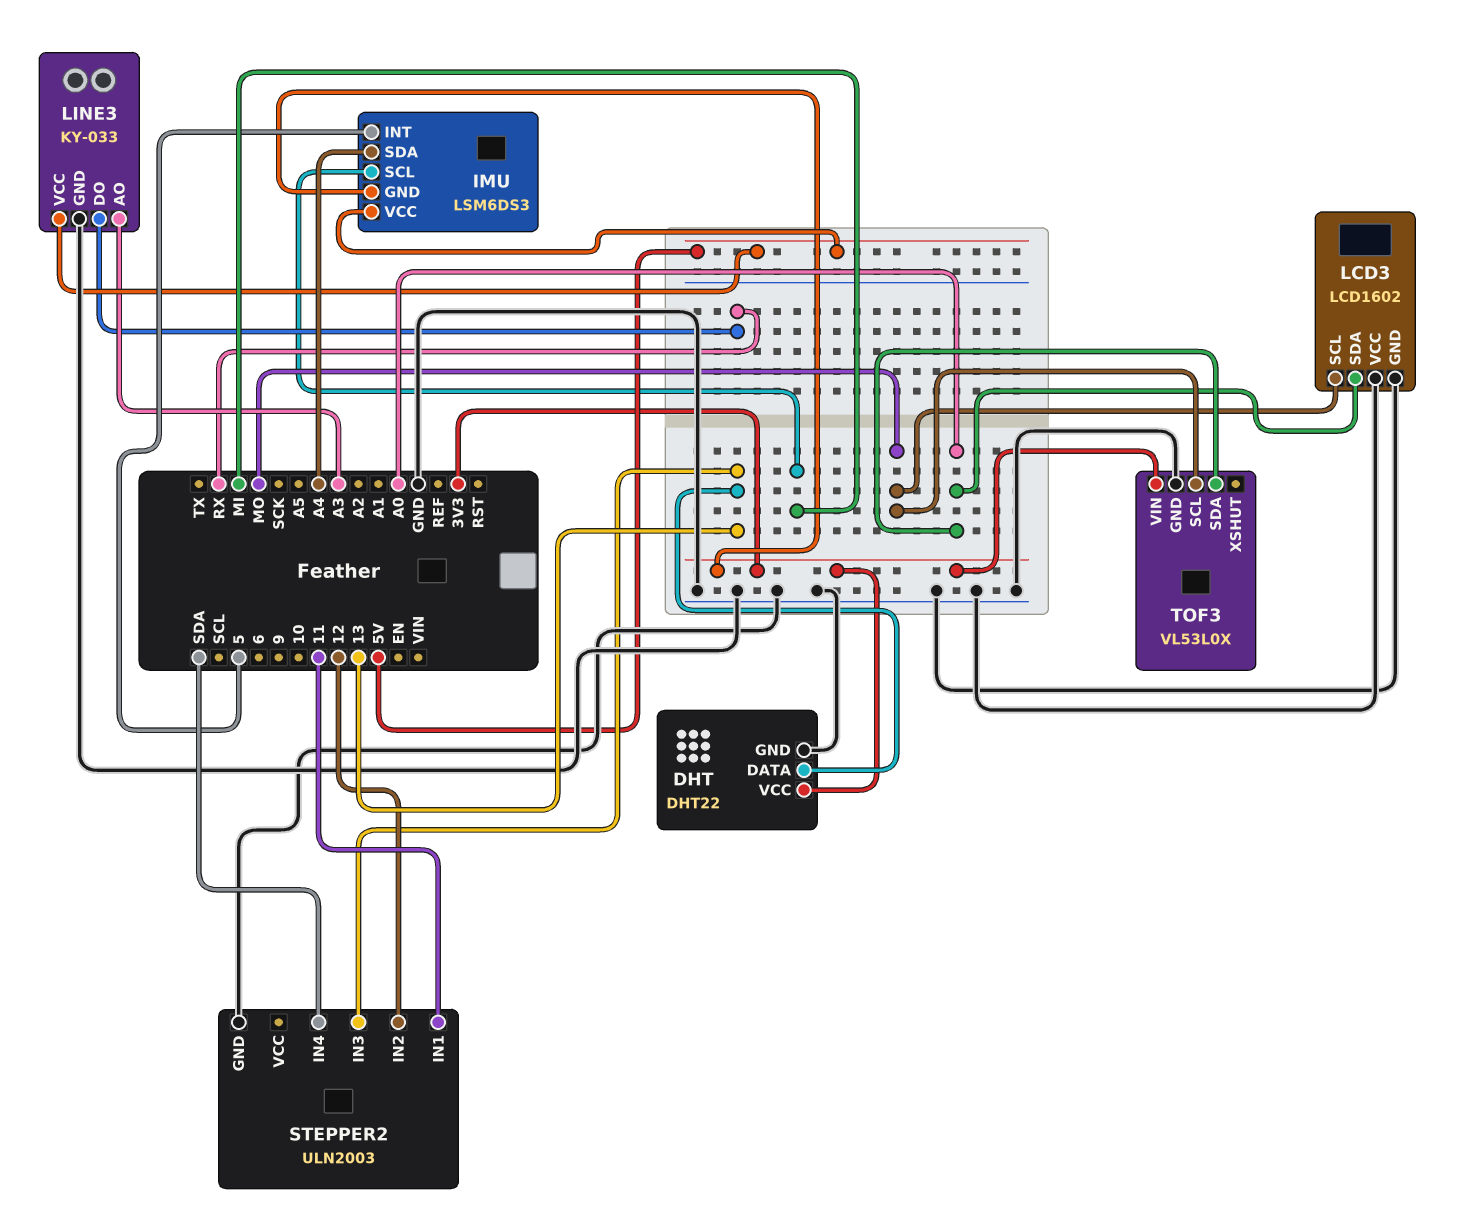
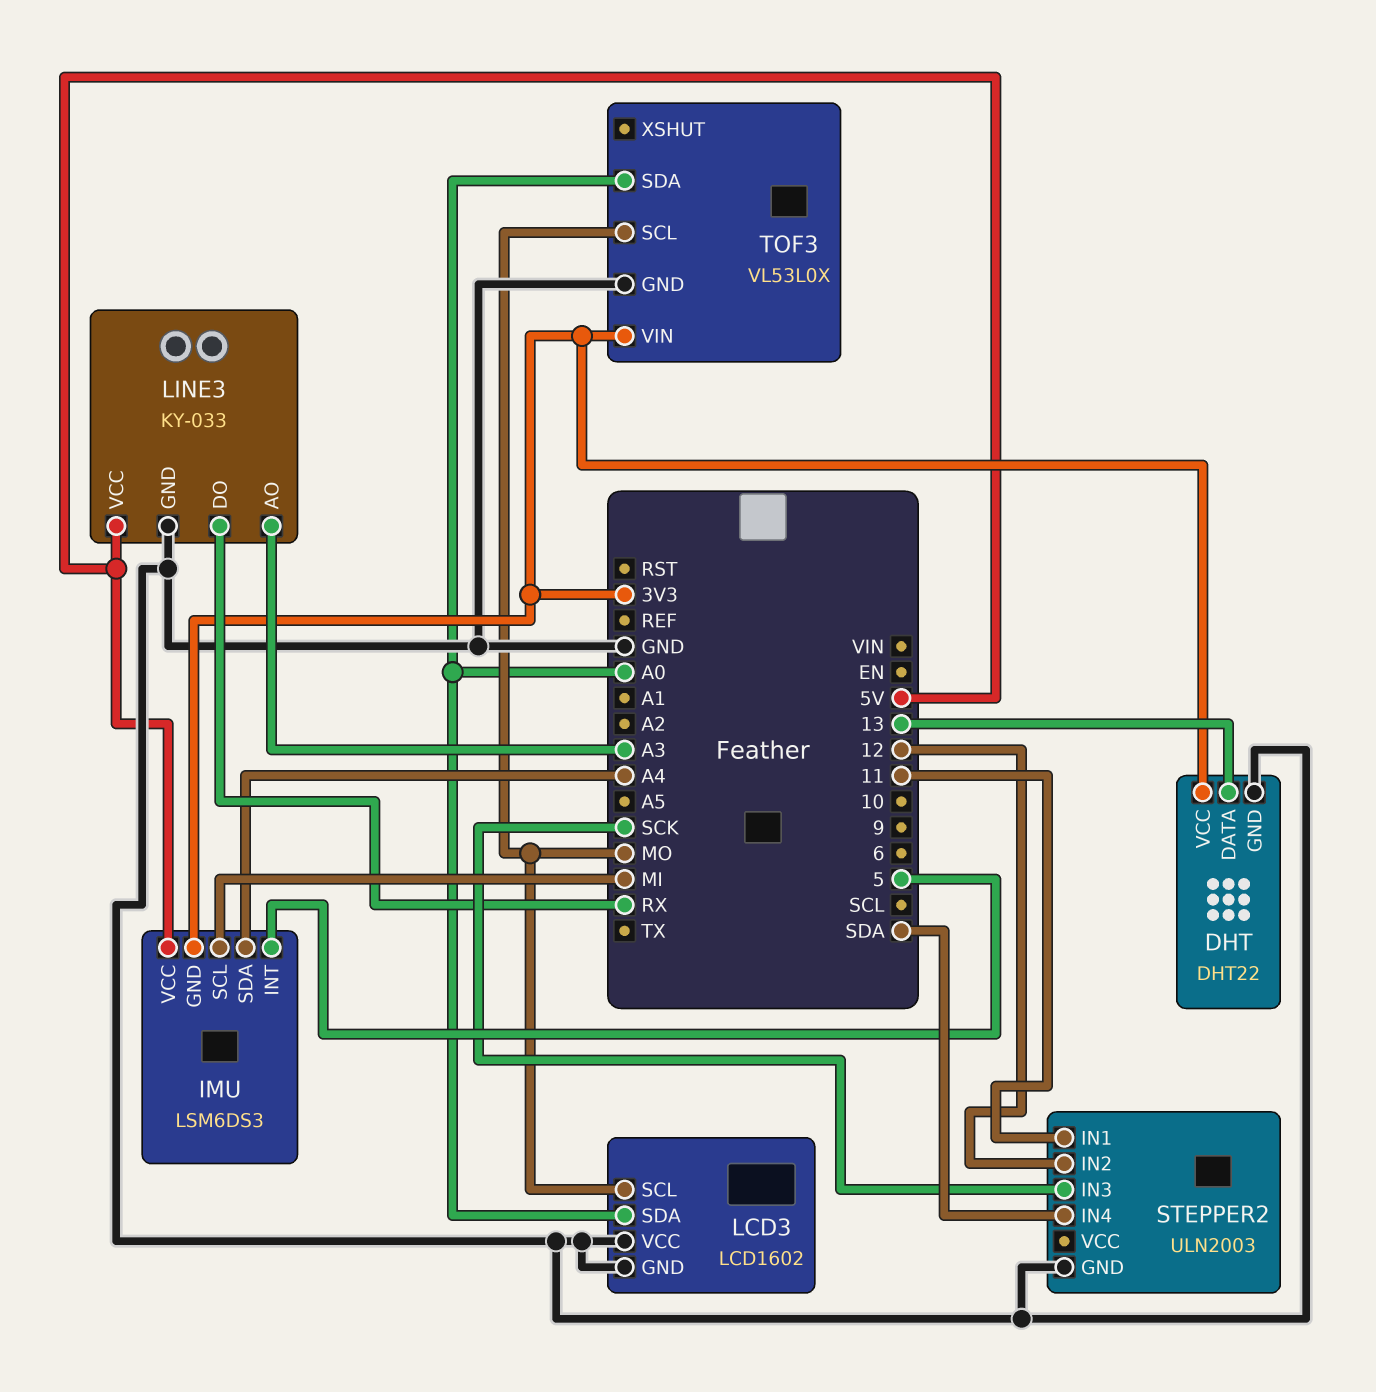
STEPPER2 pin IN3: 13 -> SCK

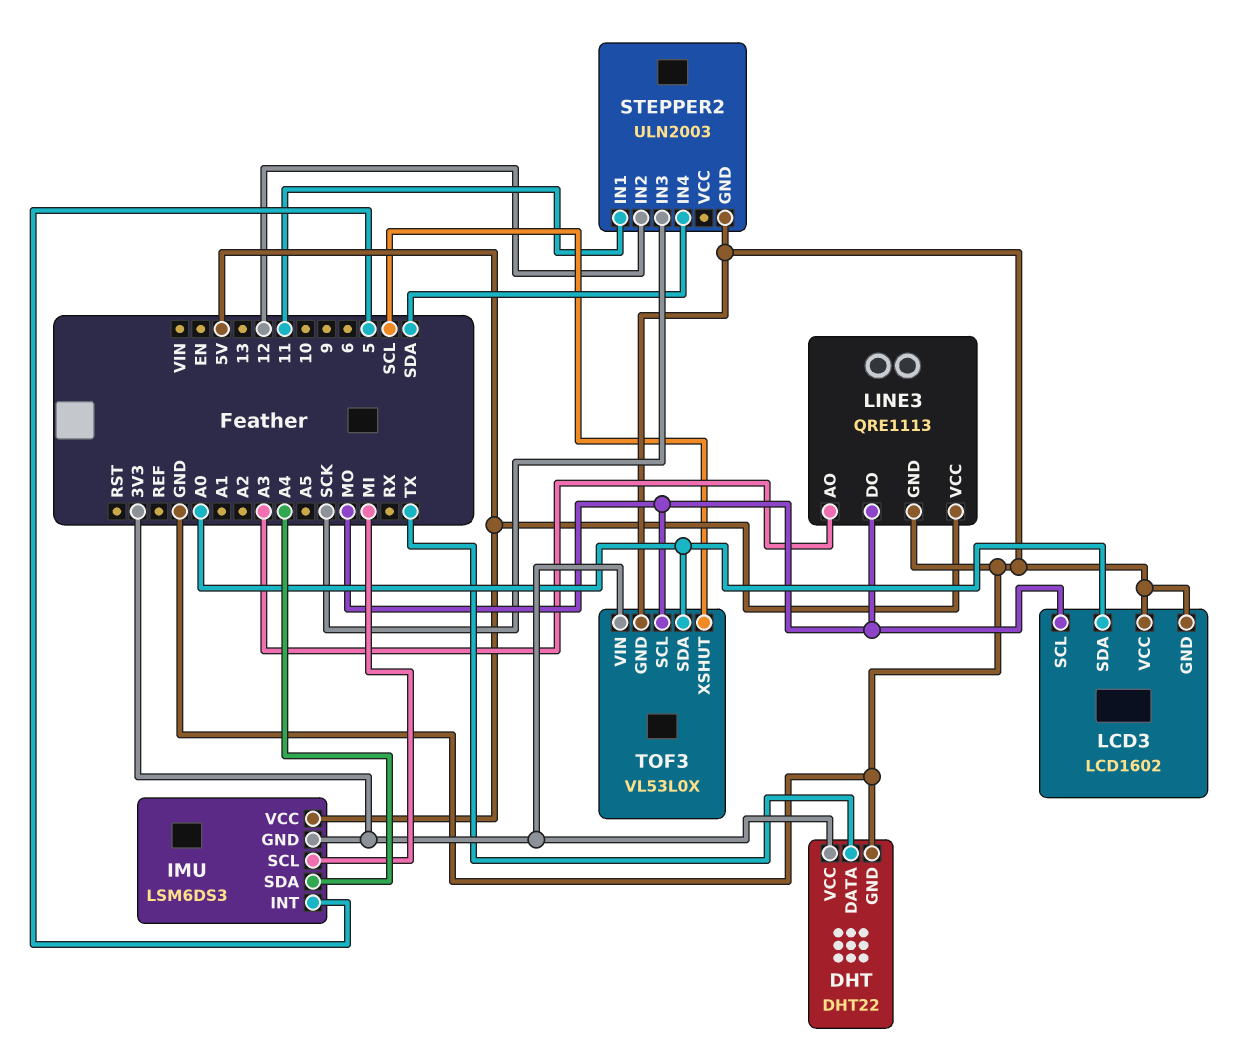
DHT pin DATA: 13 -> TX
LINE3: KY-033 -> QRE1113
LINE3 pin DO: RX -> MO
TOF3 pin XSHUT: none -> SCL

